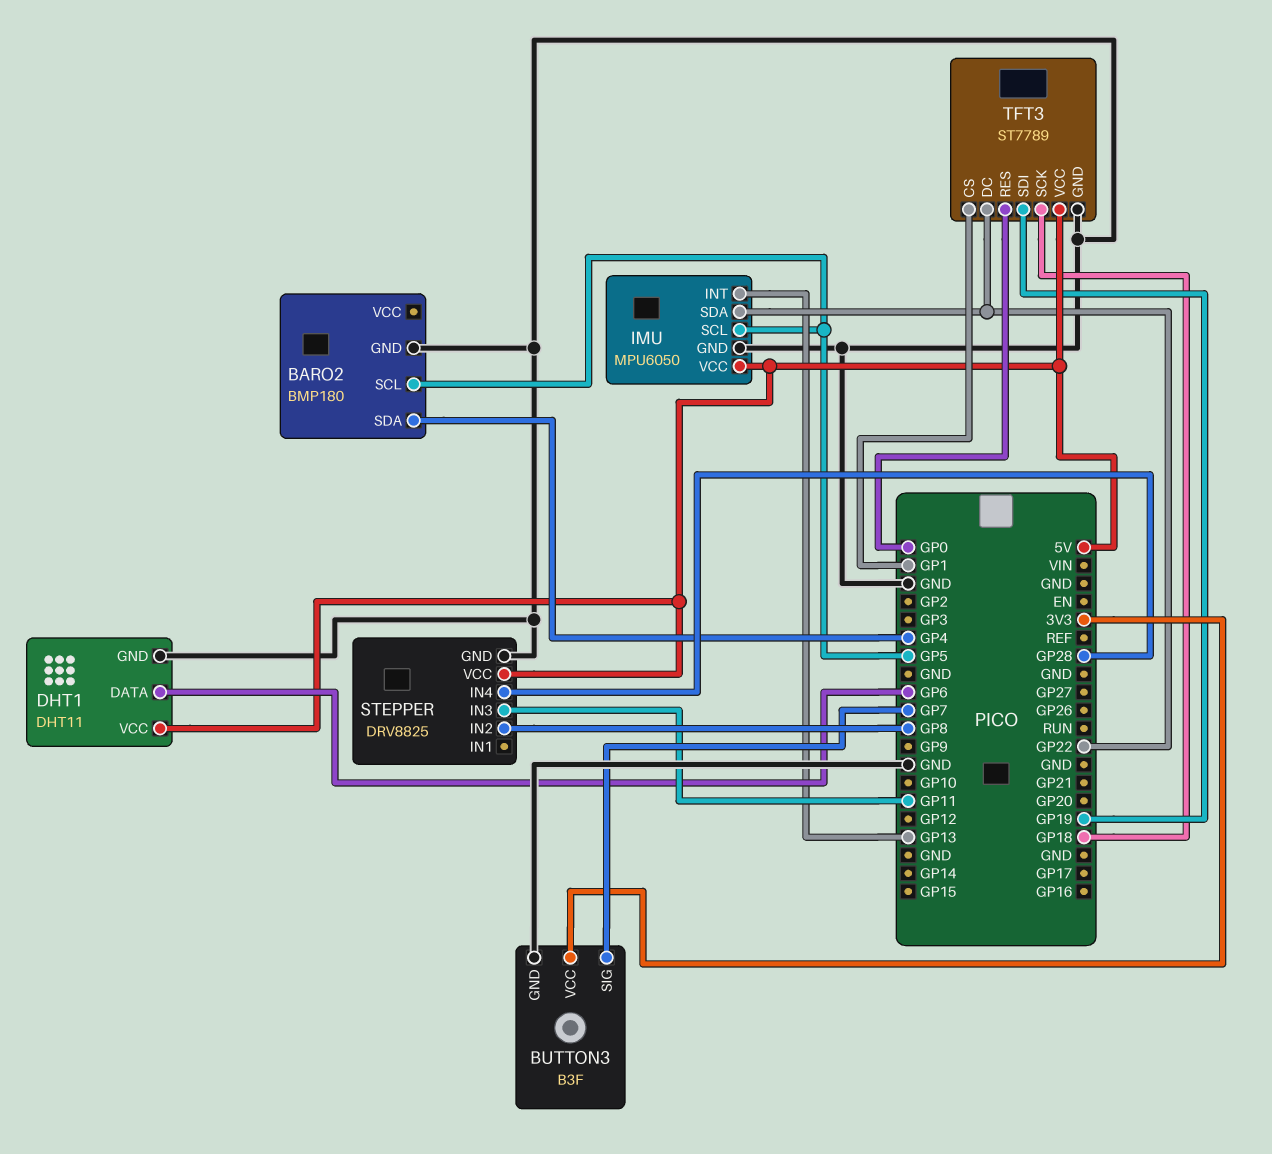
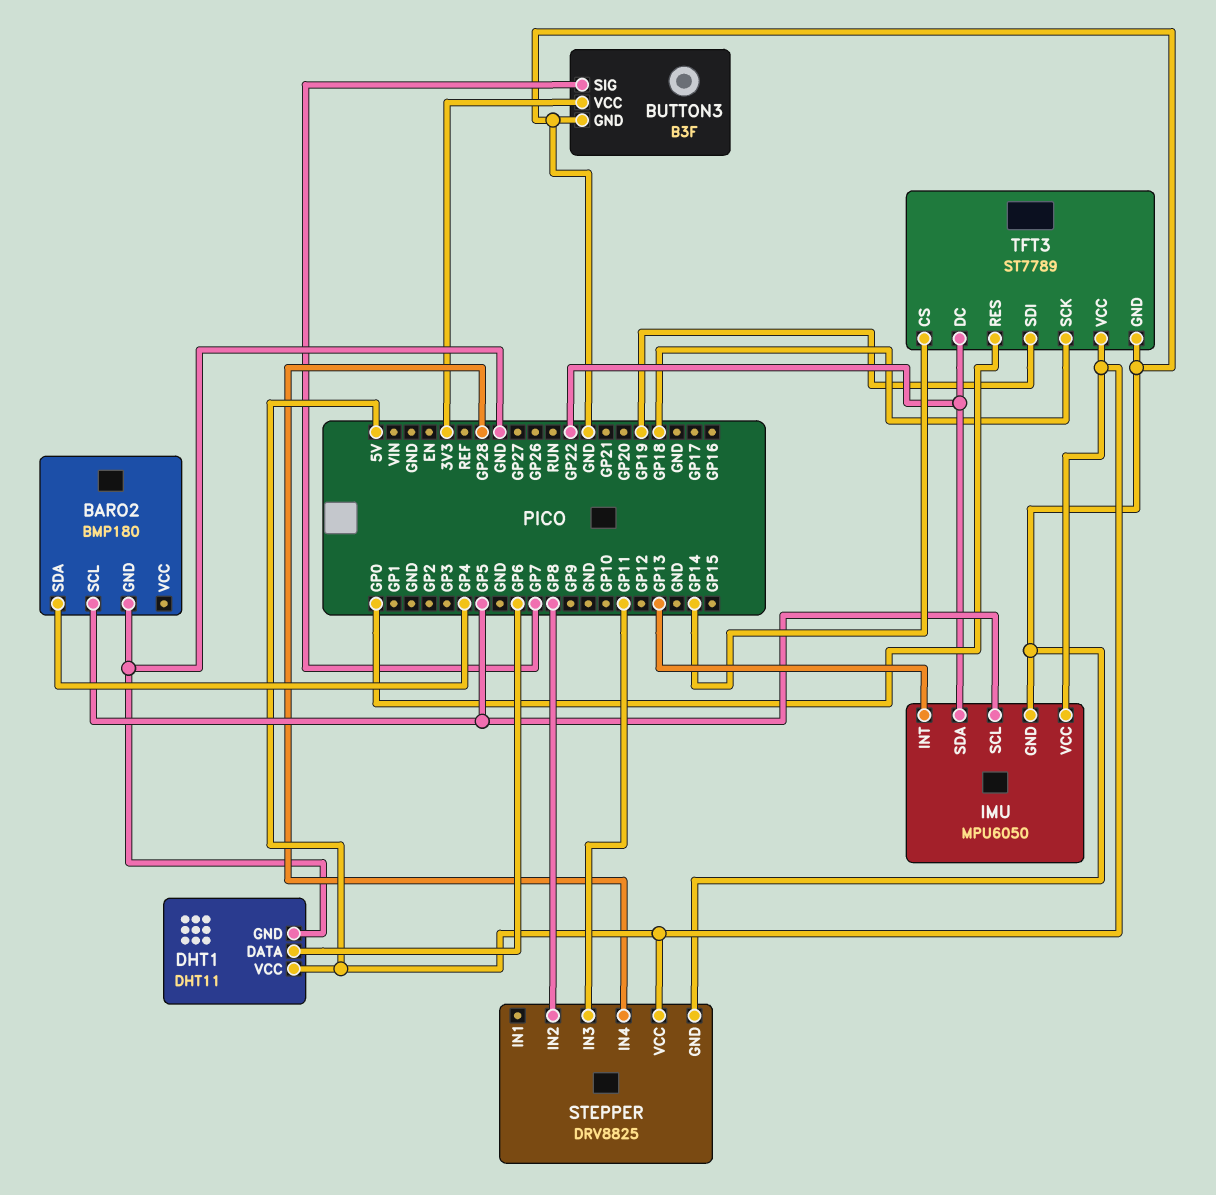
TFT3 pin CS: GP1 -> GP14

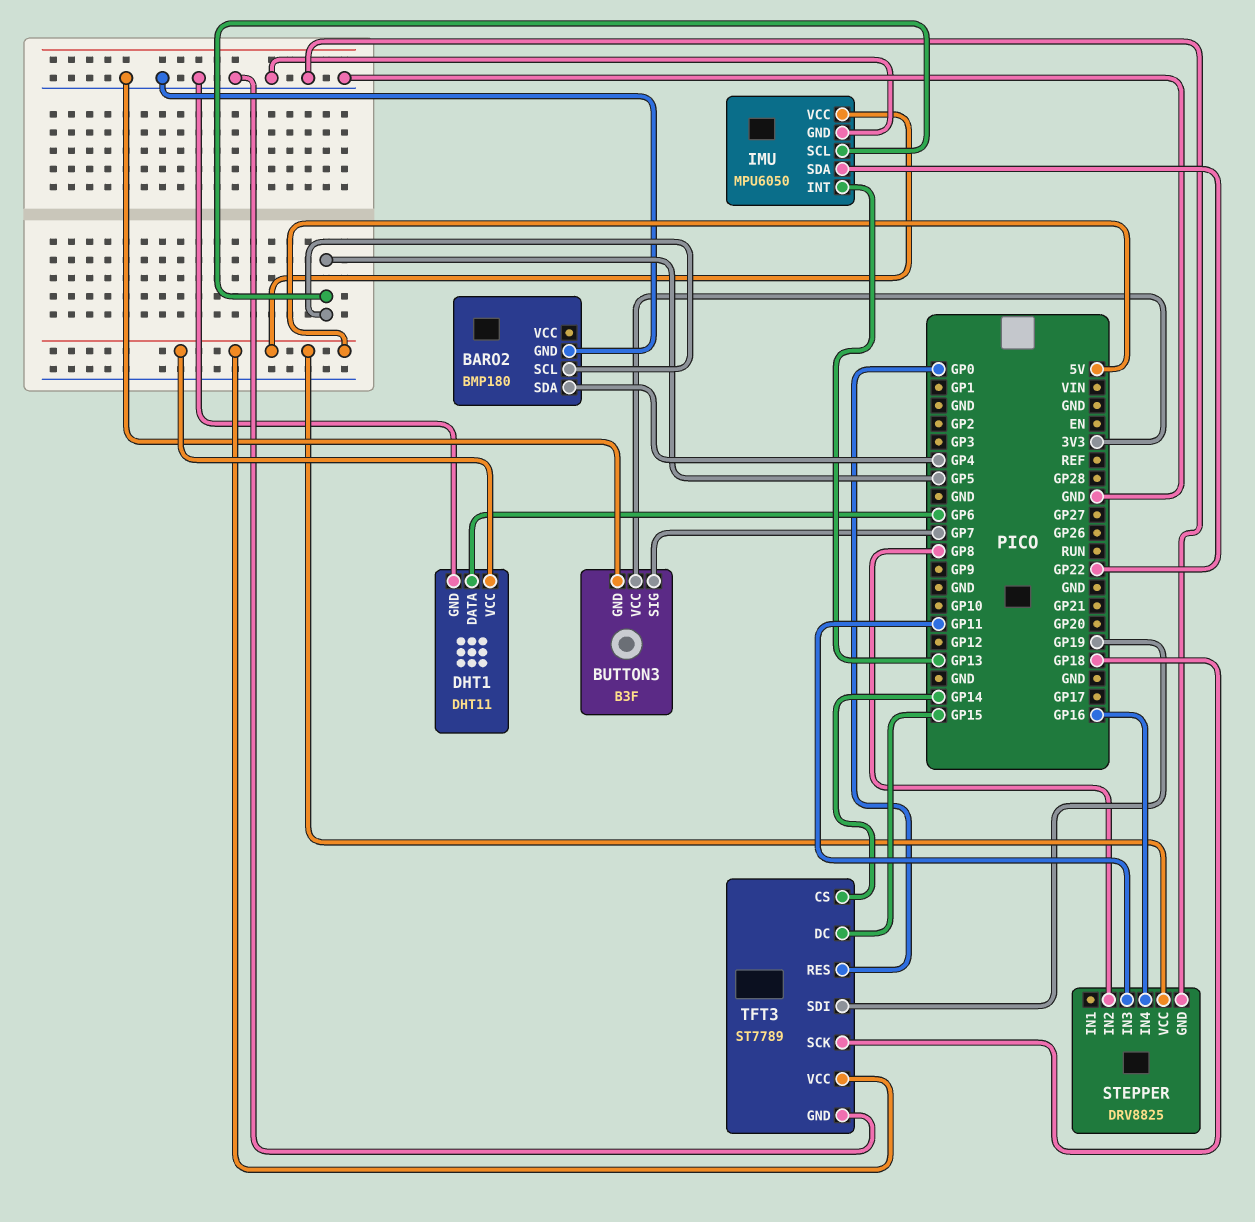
STEPPER pin IN4: GP28 -> GP16
TFT3 pin DC: GP22 -> GP15

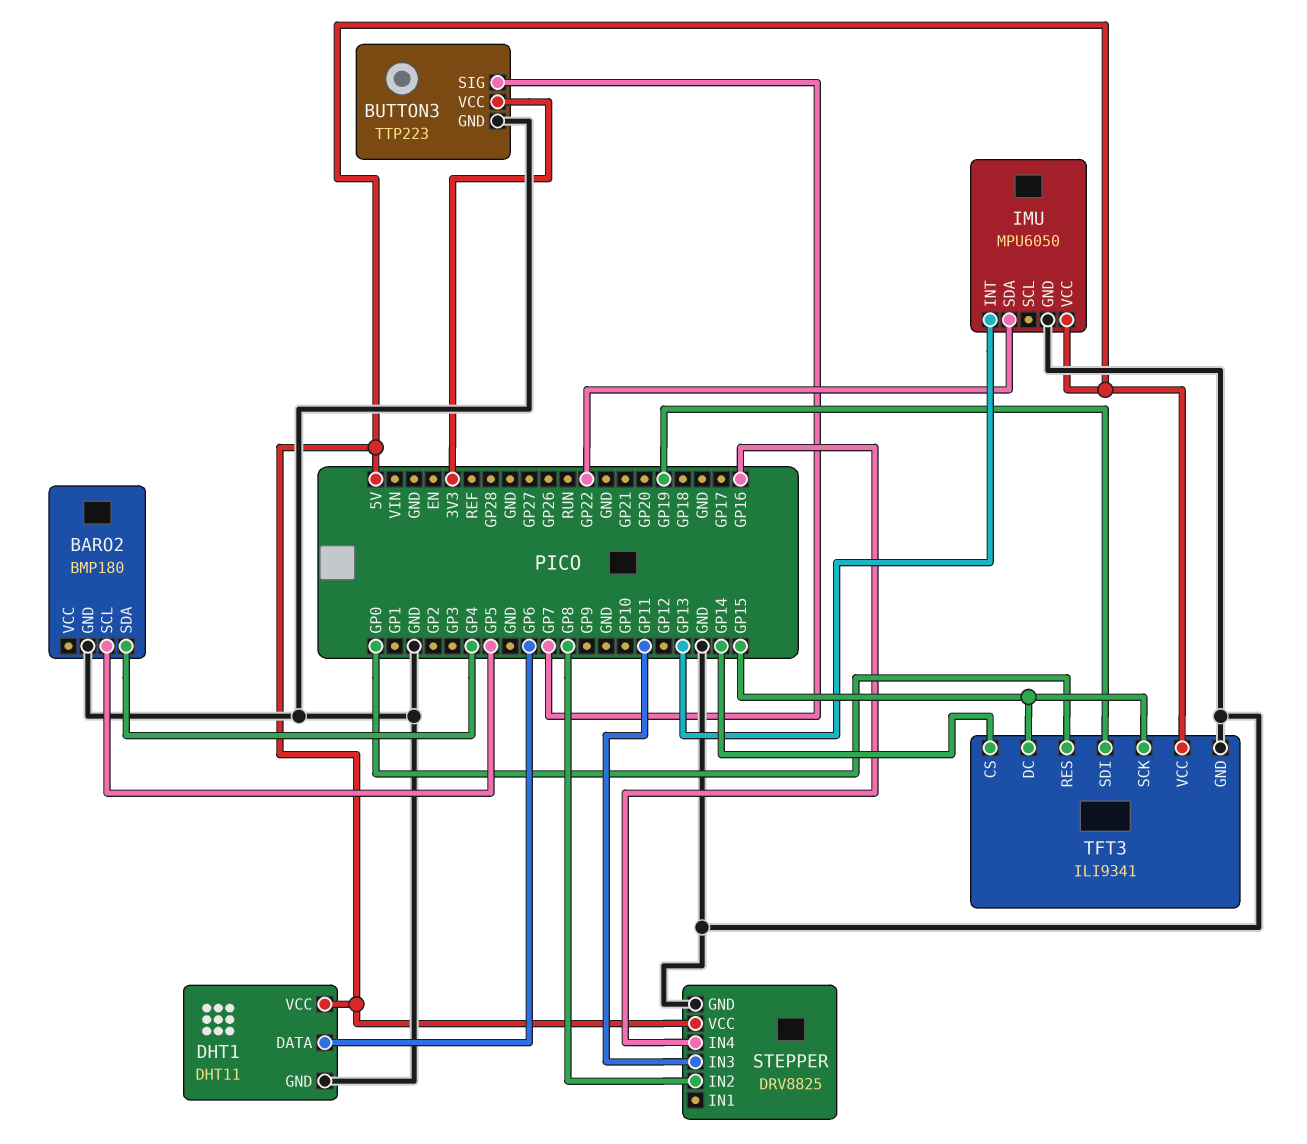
BUTTON3: B3F -> TTP223
IMU pin SCL: GP5 -> none
TFT3: ST7789 -> ILI9341
TFT3 pin SCK: GP18 -> GP15

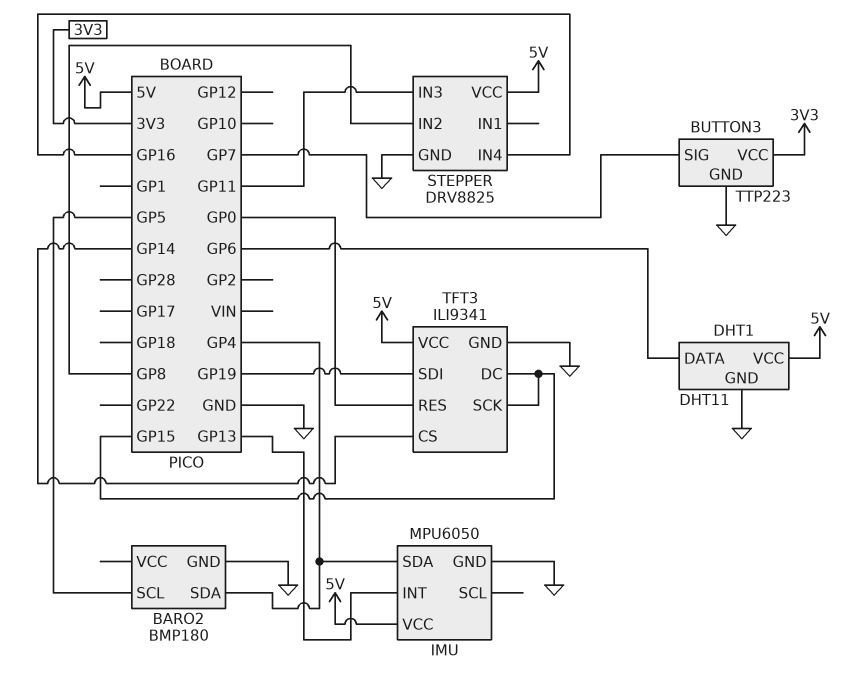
IMU pin SDA: GP22 -> GP4

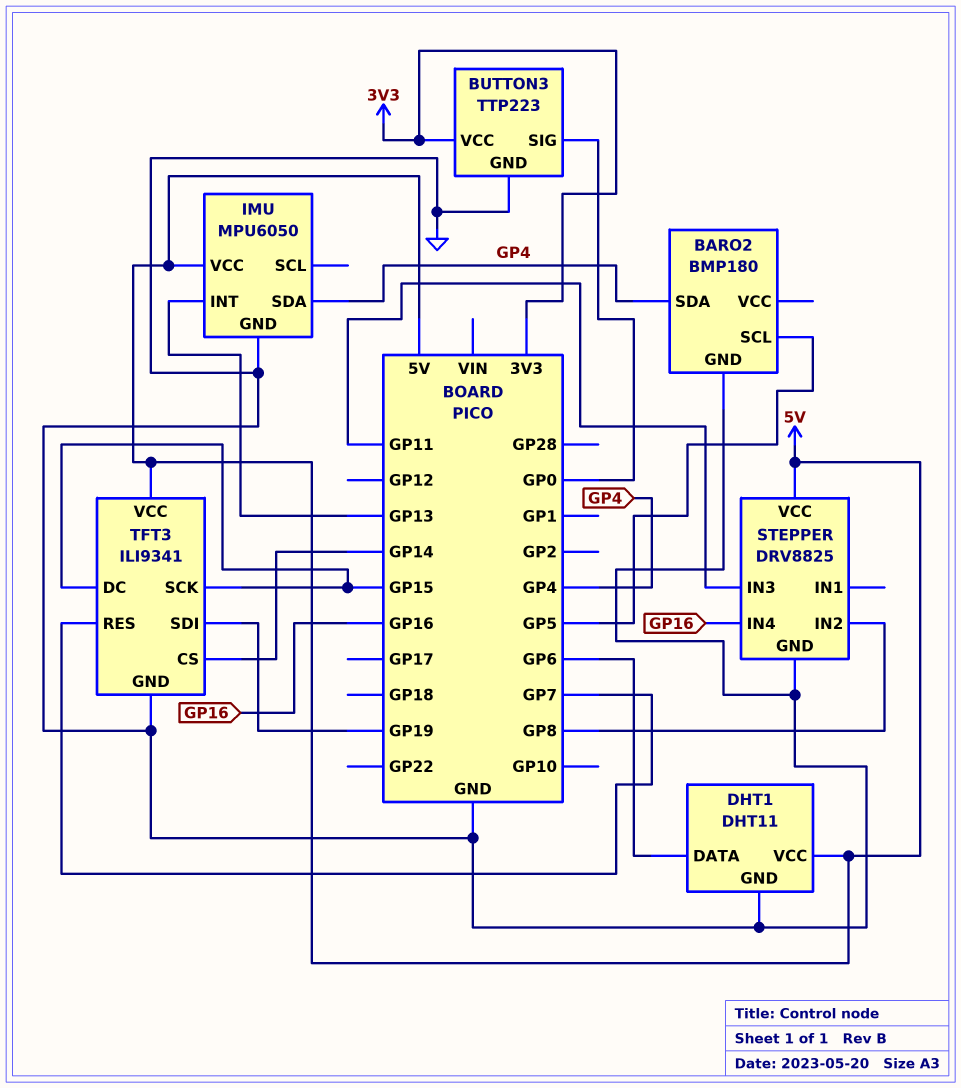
BUTTON3 pin SIG: GP7 -> GP0
TFT3 pin RES: GP0 -> GP7

